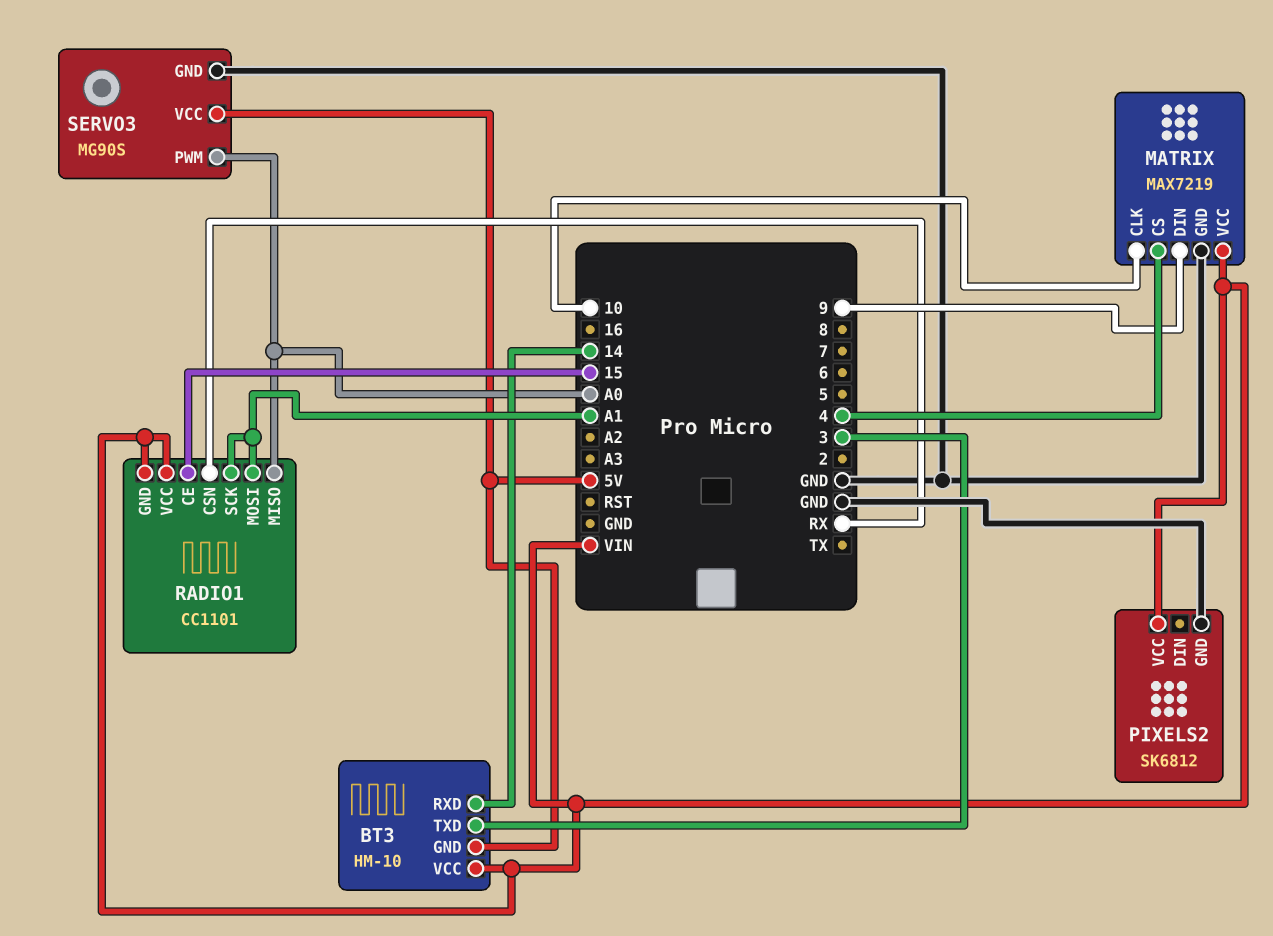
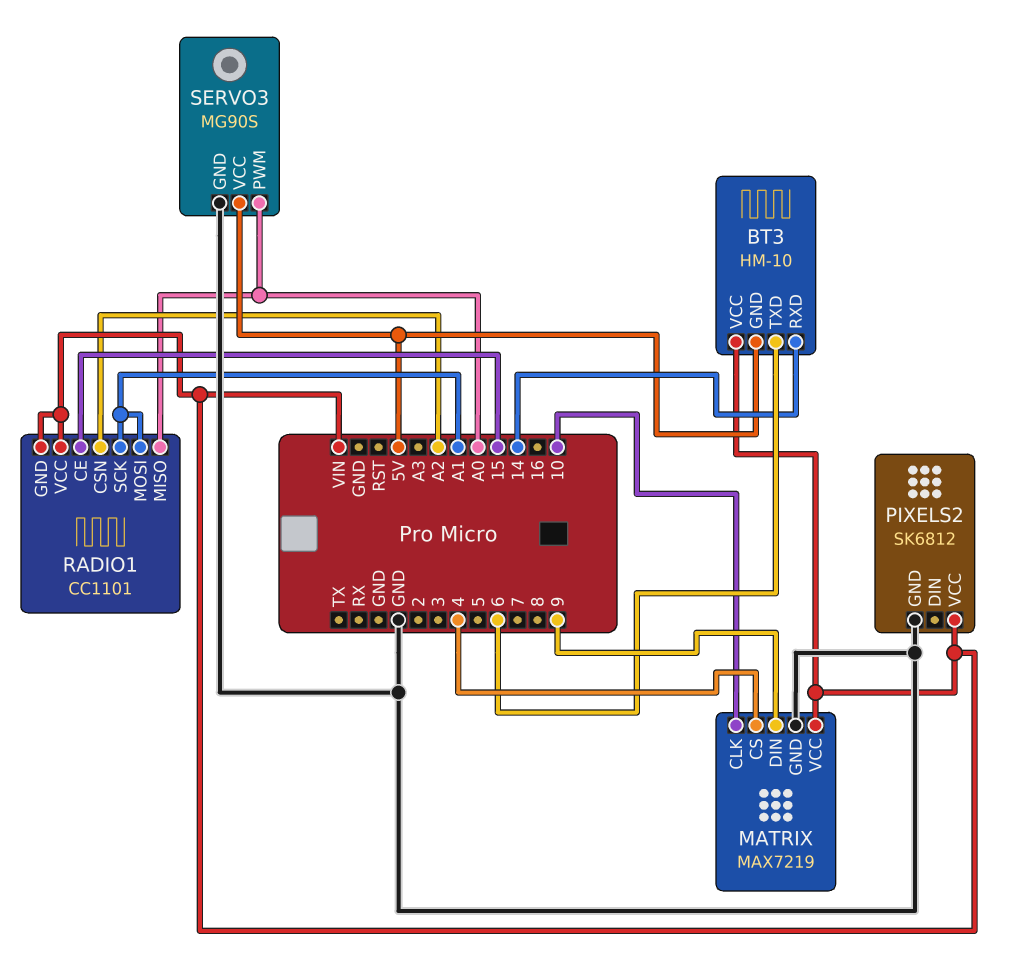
BT3 pin TXD: 3 -> 6
RADIO1 pin CSN: RX -> A2

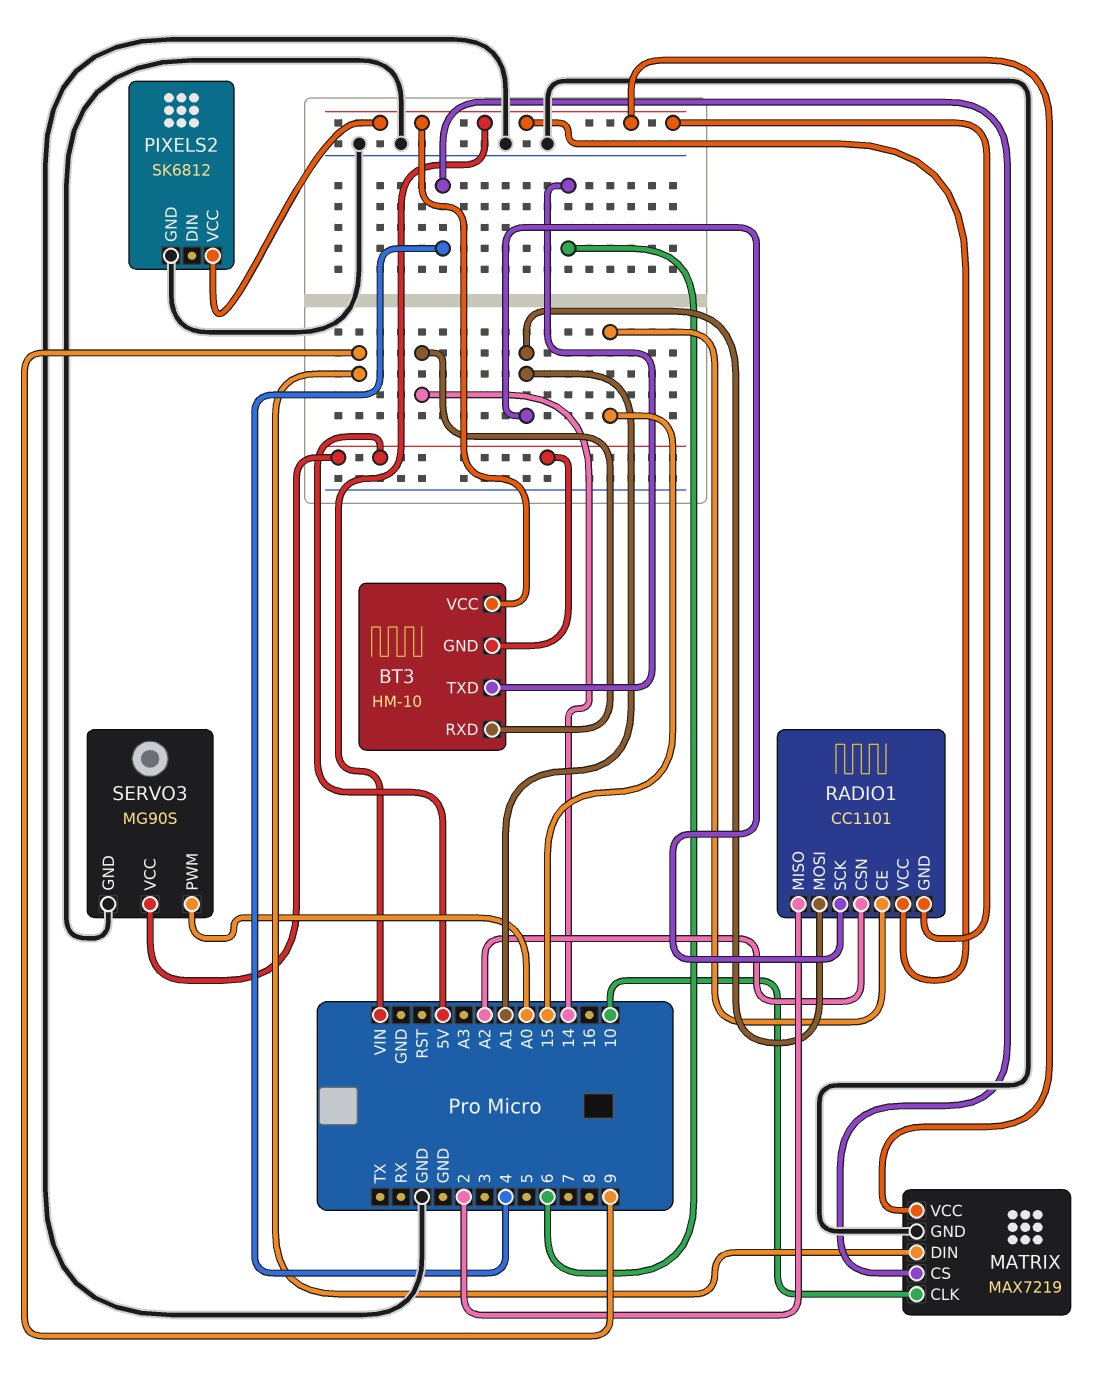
RADIO1 pin MISO: A0 -> 2

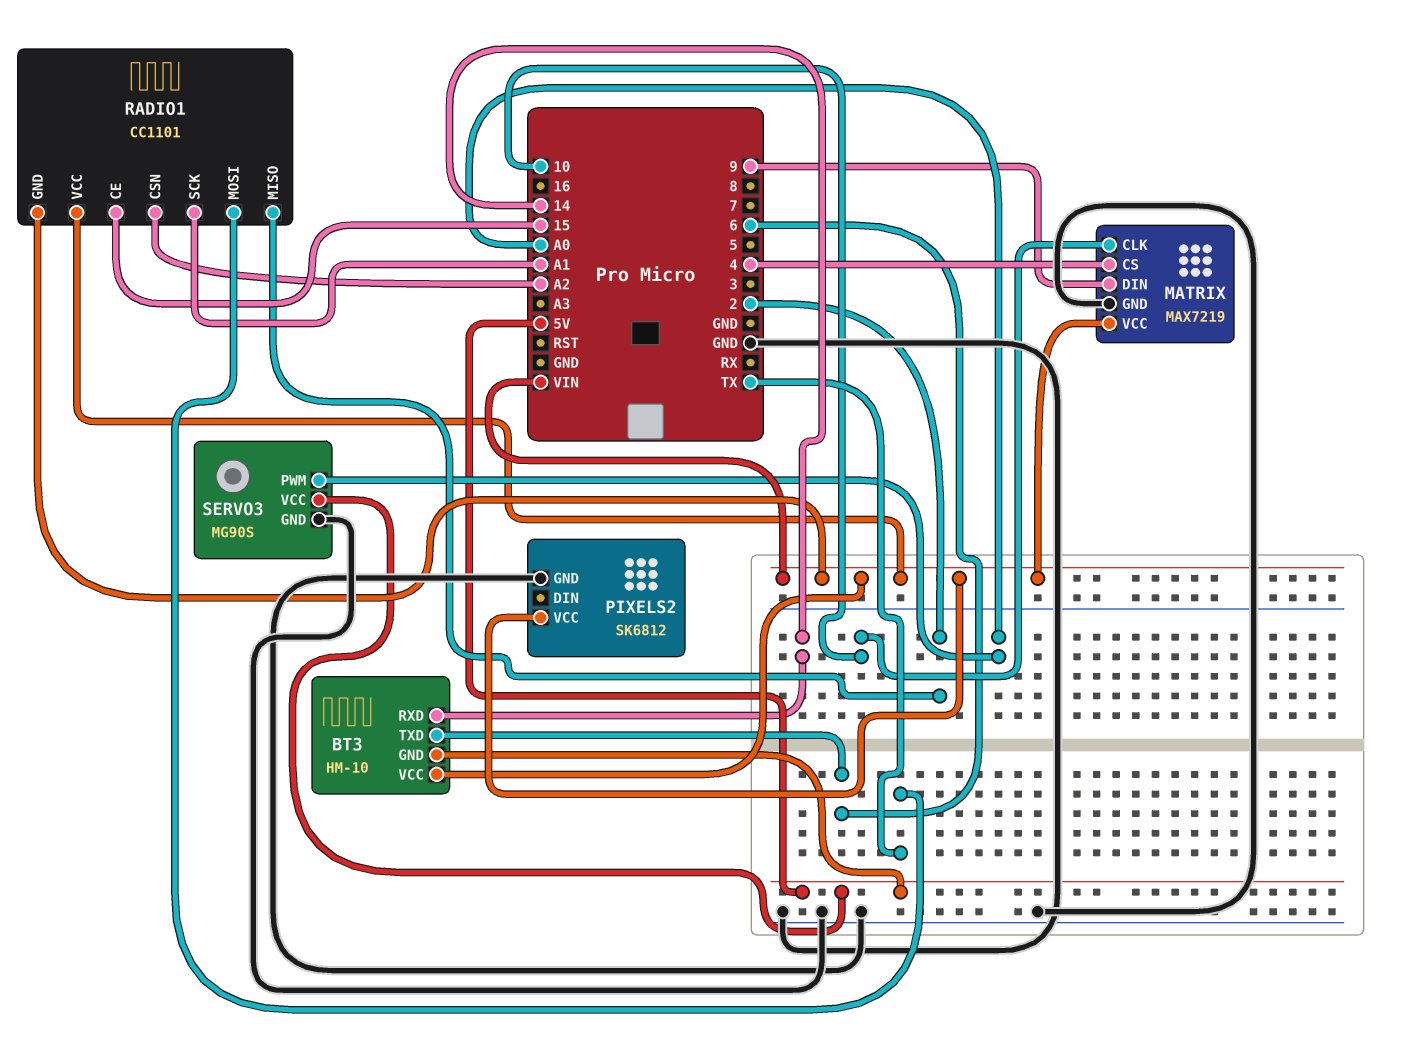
RADIO1 pin MOSI: A1 -> TX

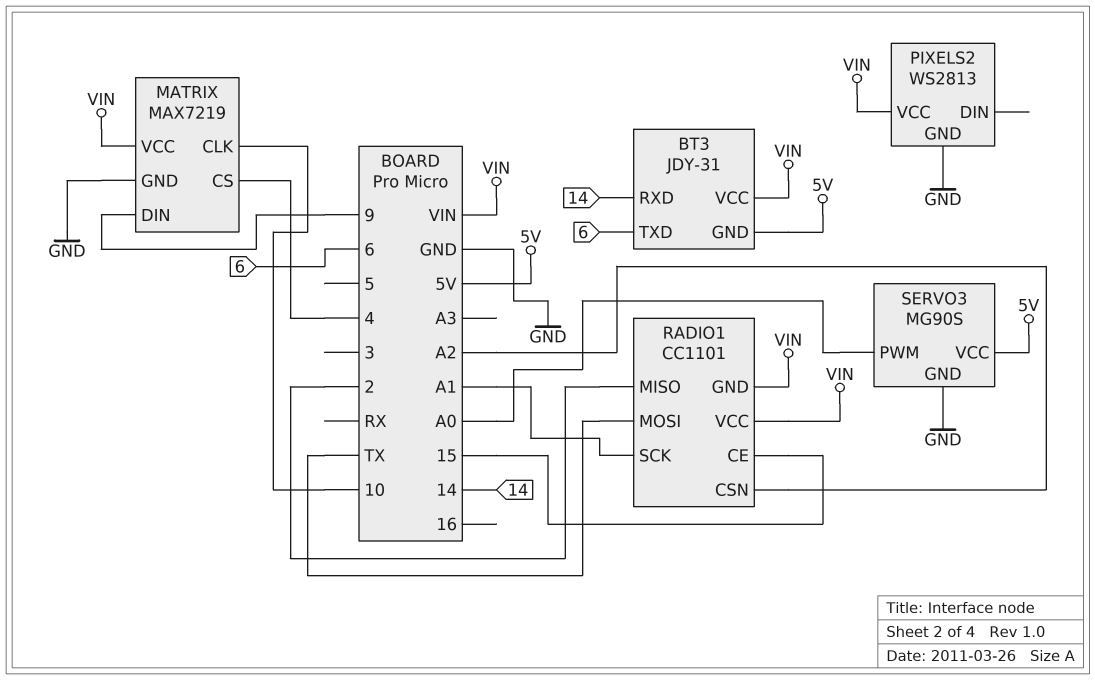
BT3: HM-10 -> JDY-31
PIXELS2: SK6812 -> WS2813

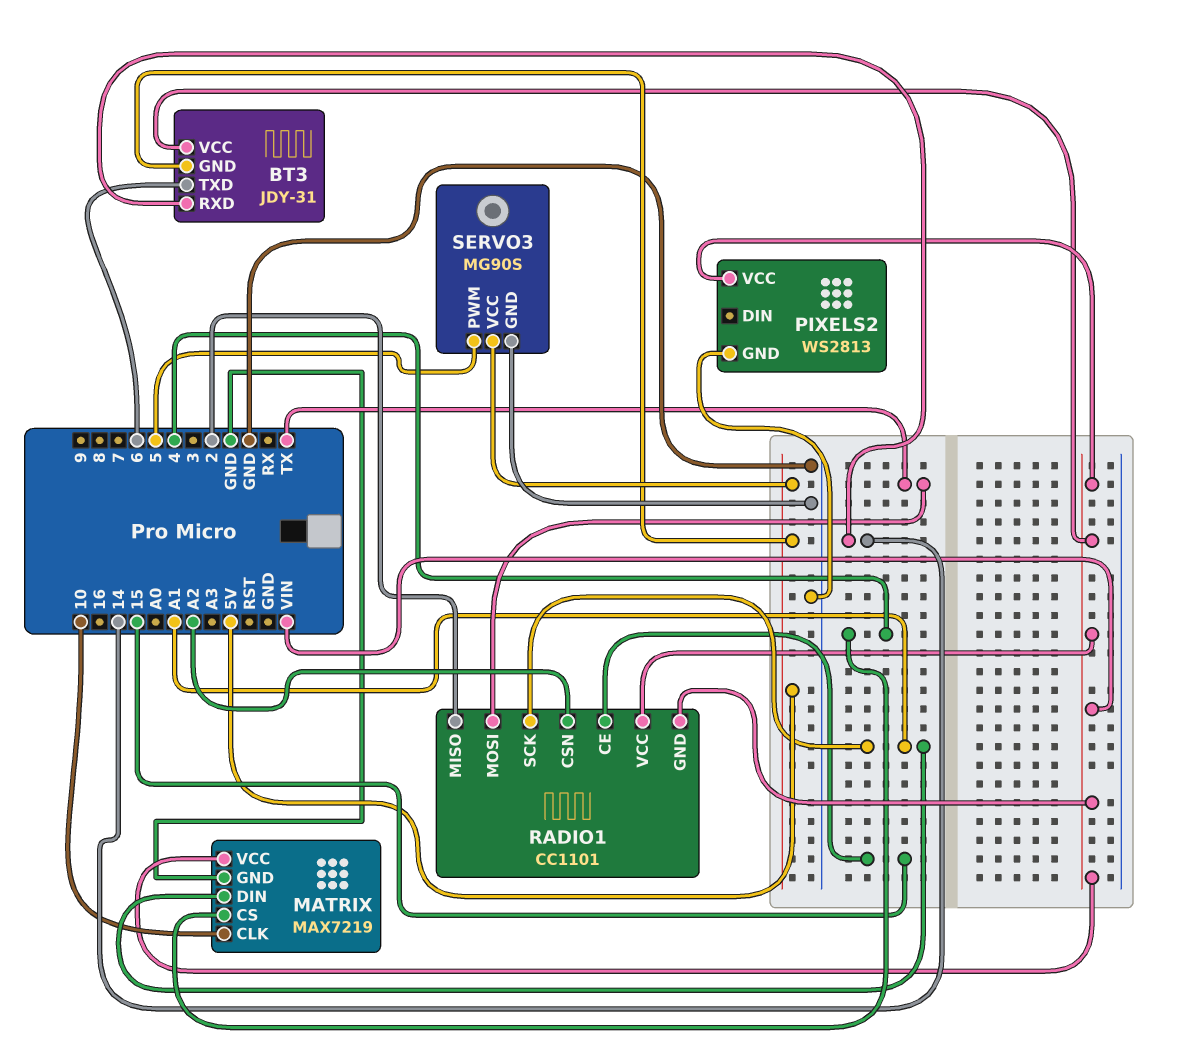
MATRIX pin DIN: 9 -> A1
SERVO3 pin PWM: A0 -> 5

